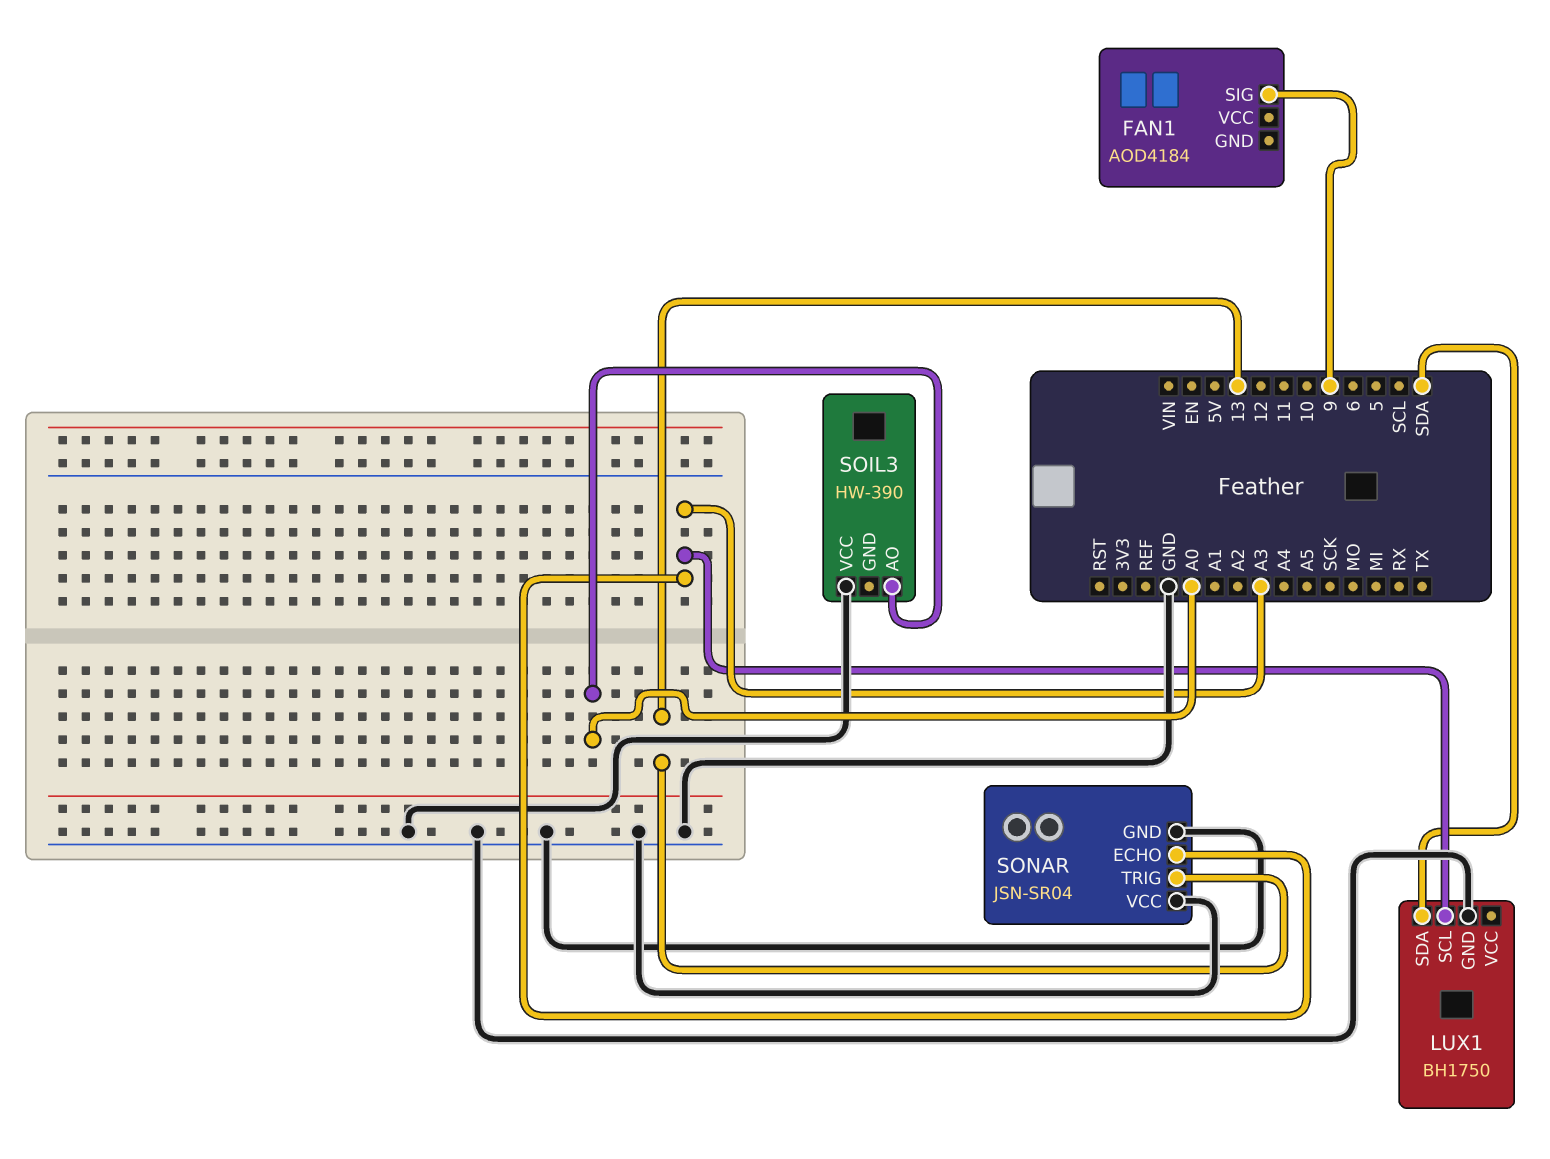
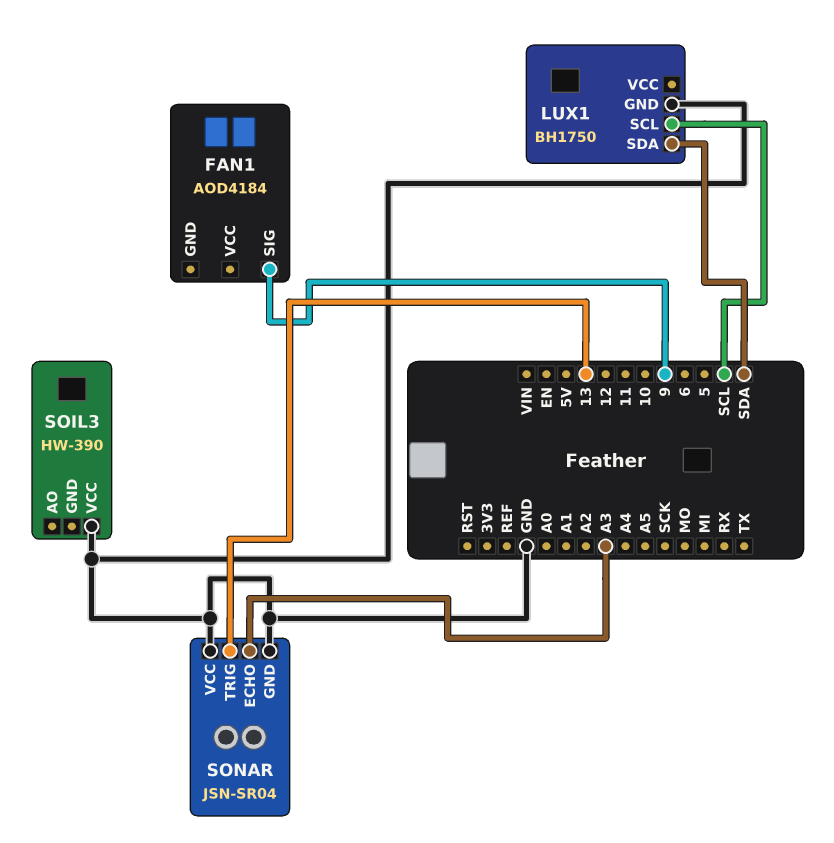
LUX1 pin SCL: A3 -> SCL
SOIL3 pin AO: A0 -> none

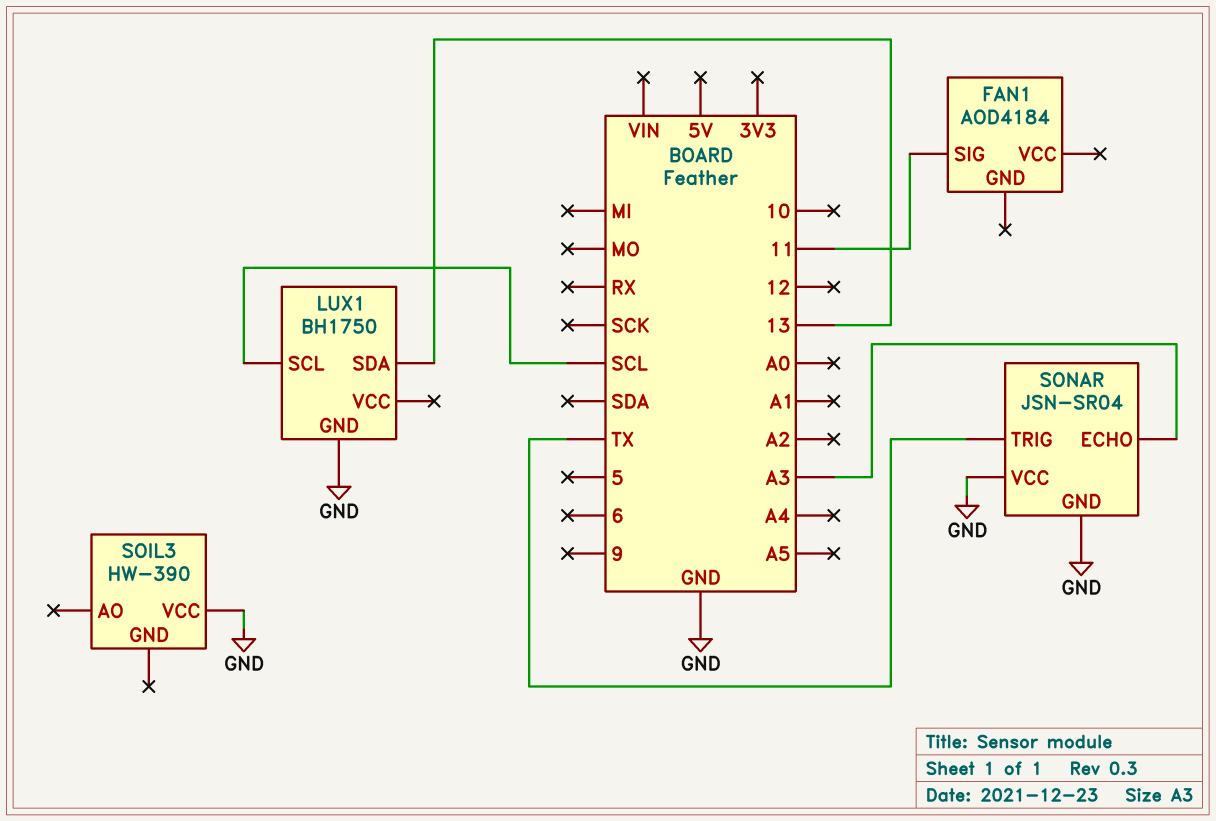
FAN1 pin SIG: 9 -> 11
LUX1 pin SDA: SDA -> 13
SONAR pin TRIG: 13 -> TX

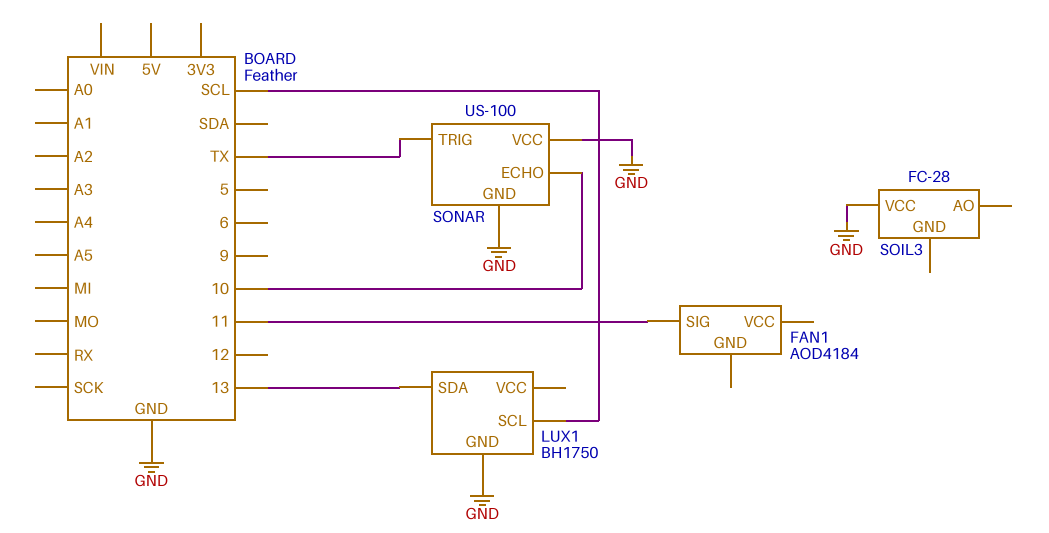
SOIL3: HW-390 -> FC-28
SONAR: JSN-SR04 -> US-100
SONAR pin ECHO: A3 -> 10

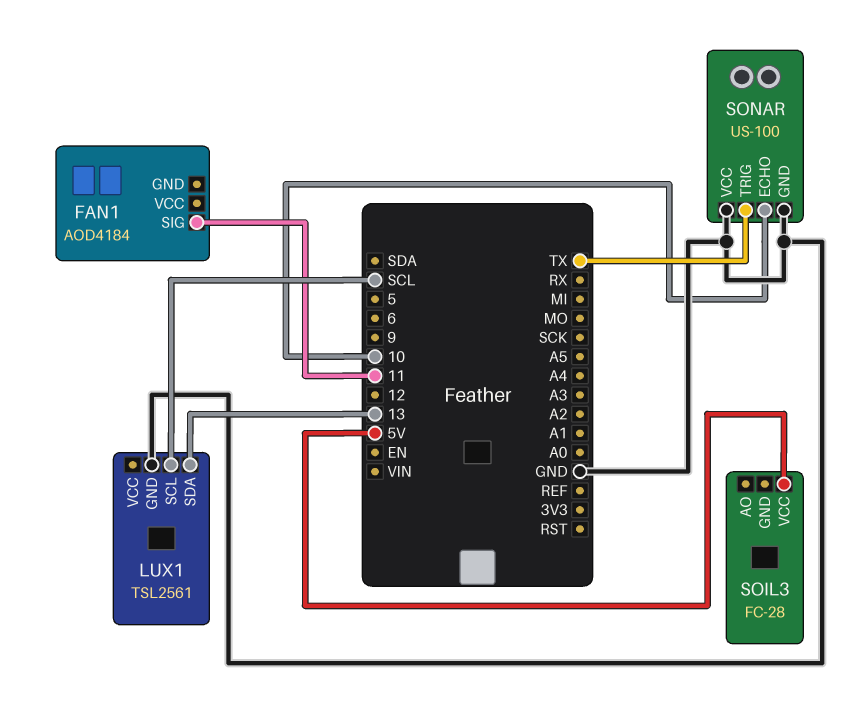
LUX1: BH1750 -> TSL2561
SOIL3 pin VCC: GND -> 5V

